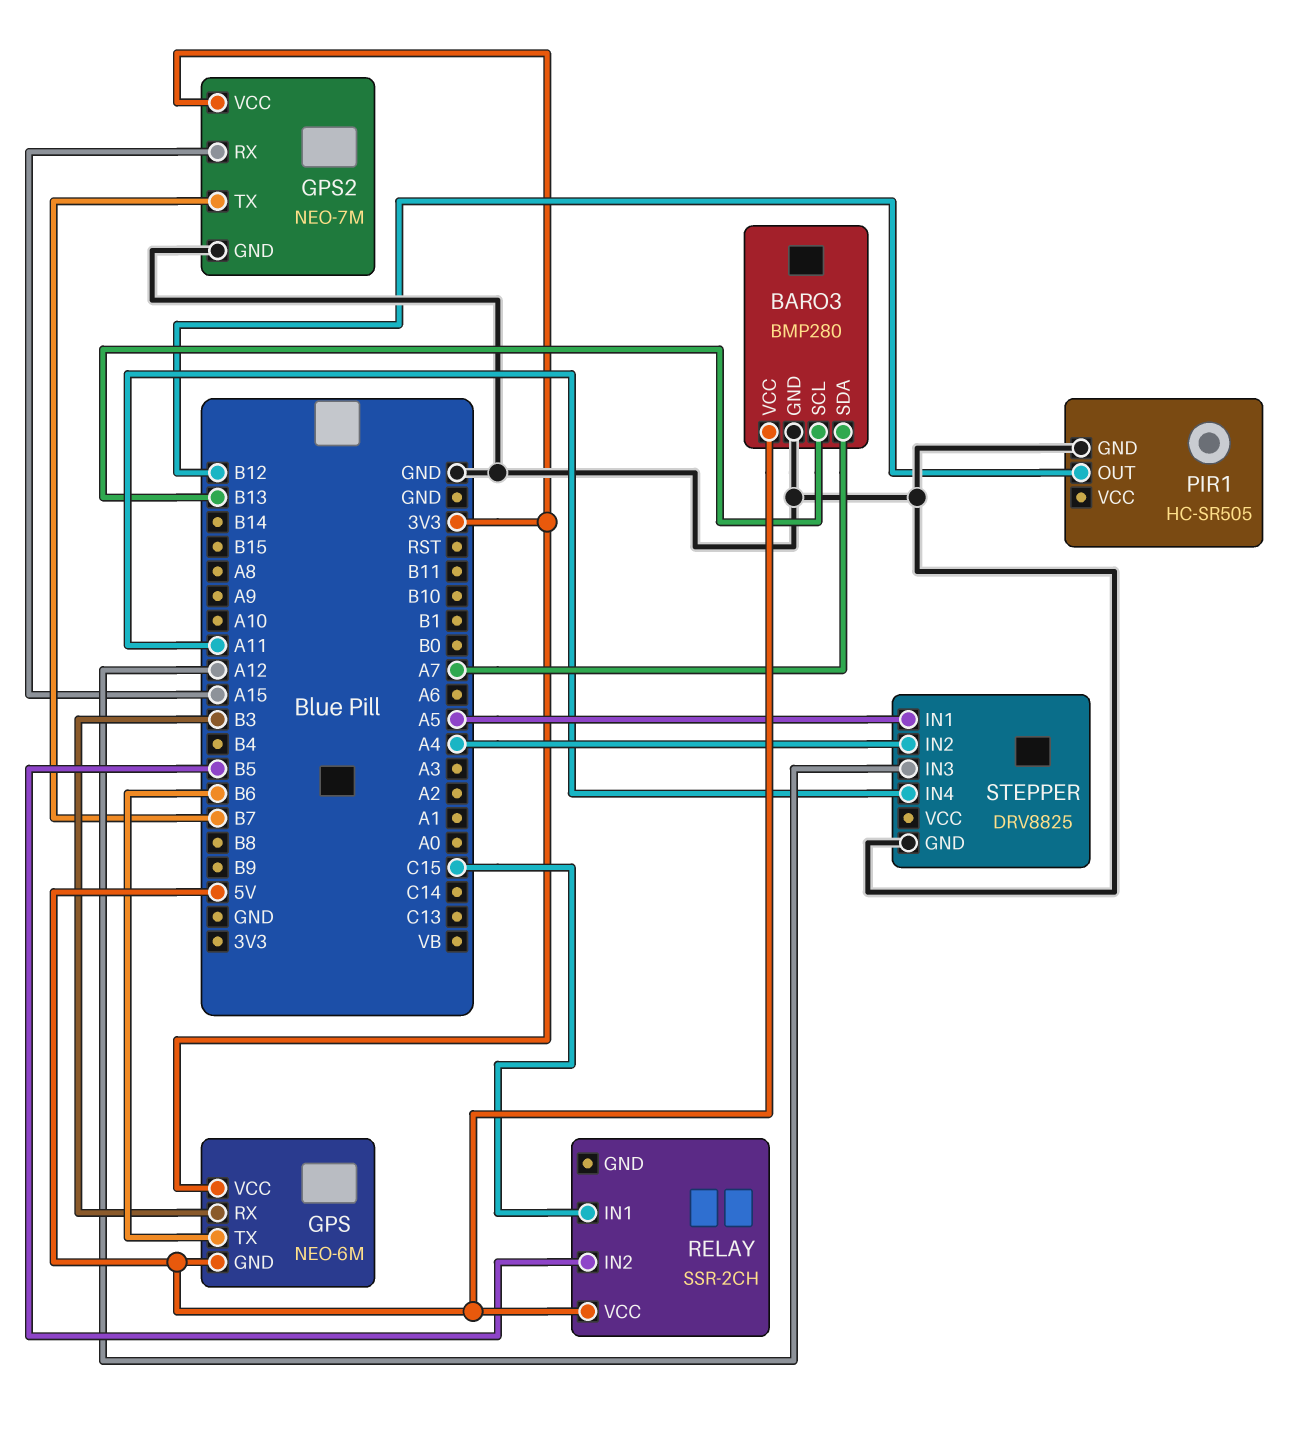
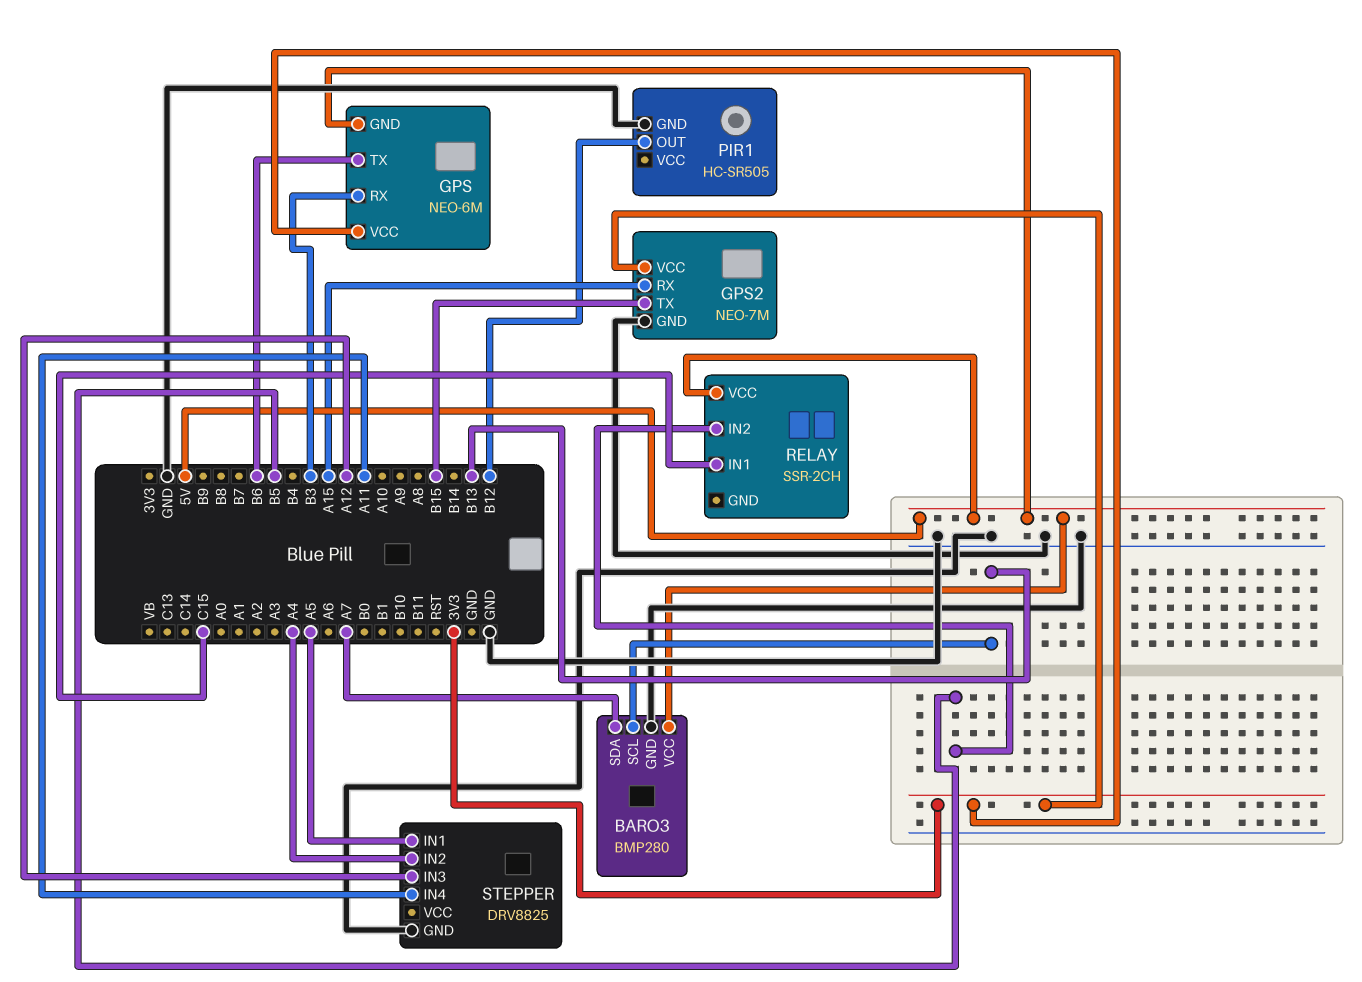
GPS2 pin TX: B7 -> B15

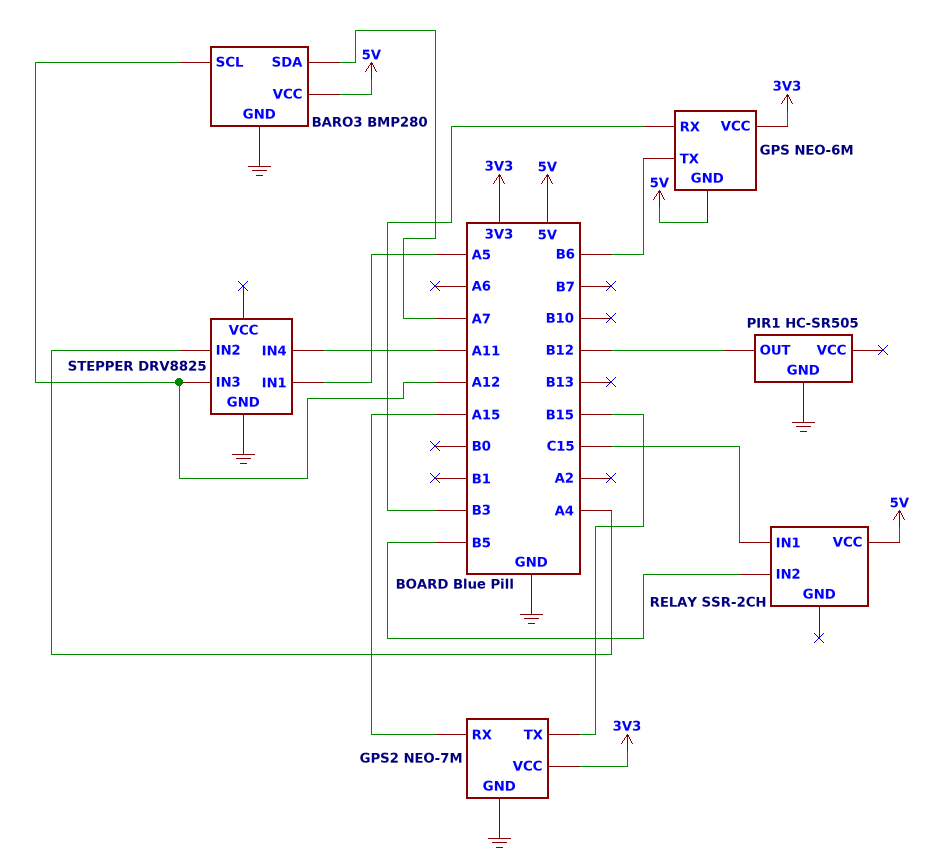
BARO3 pin SCL: B13 -> A12

